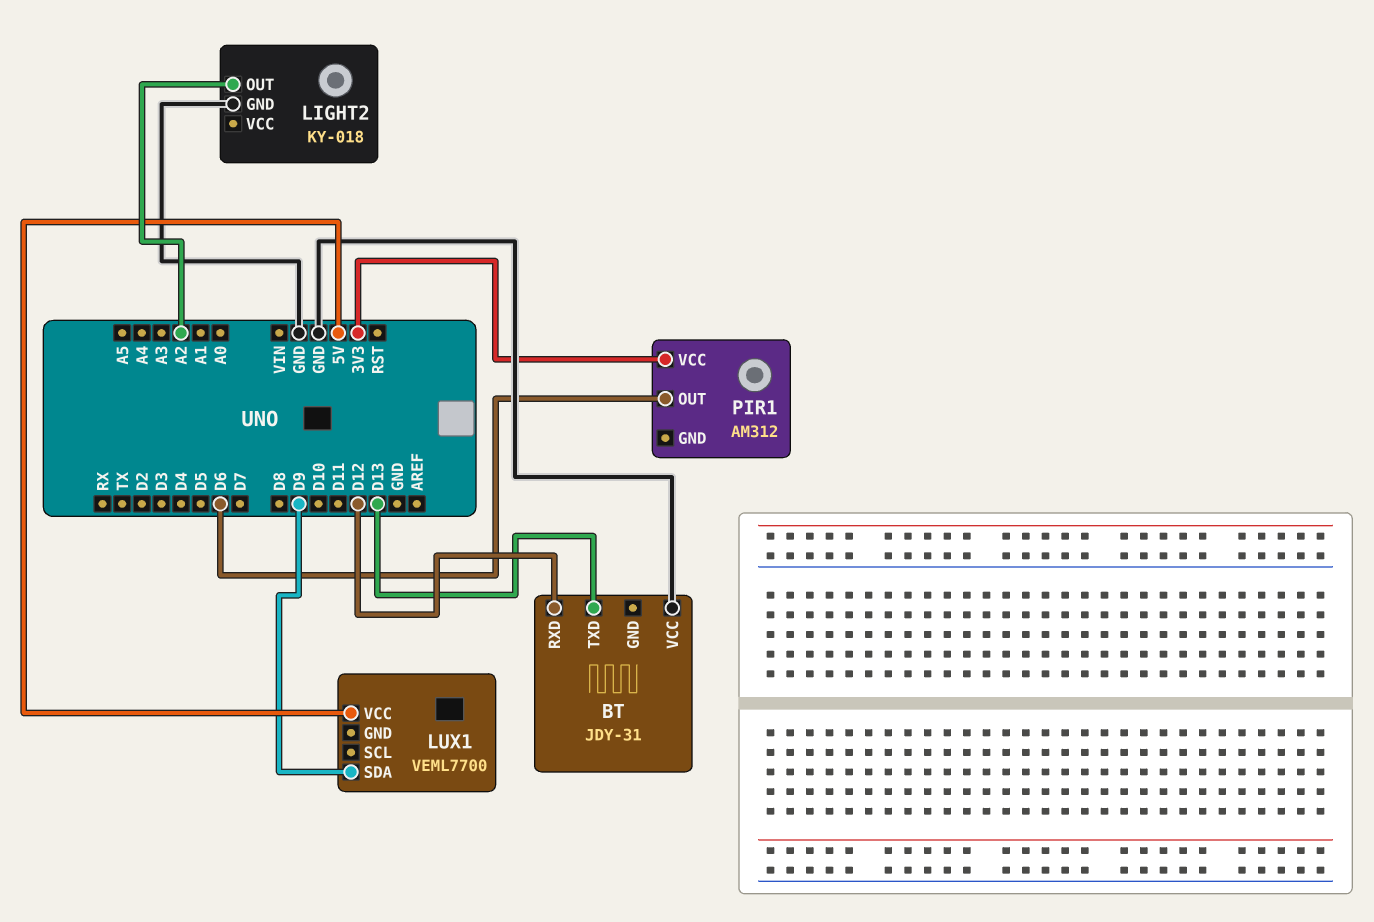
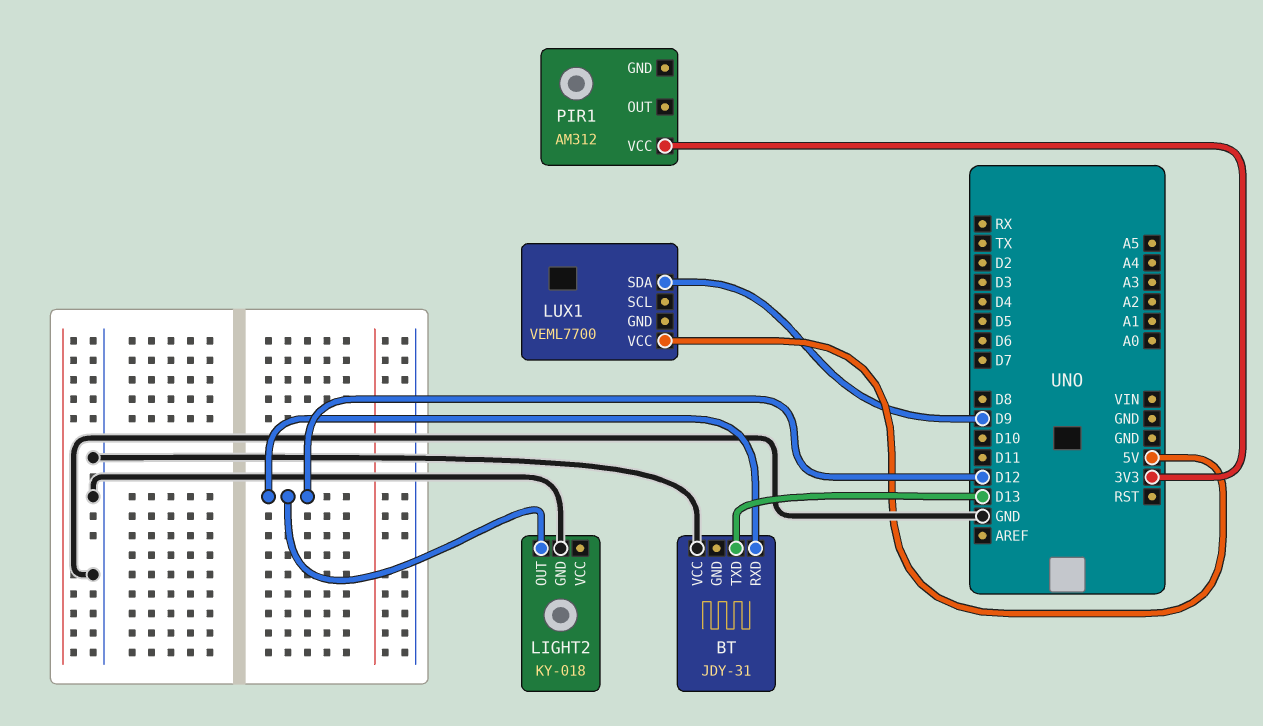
LIGHT2 pin OUT: A2 -> D12
PIR1 pin OUT: D6 -> none

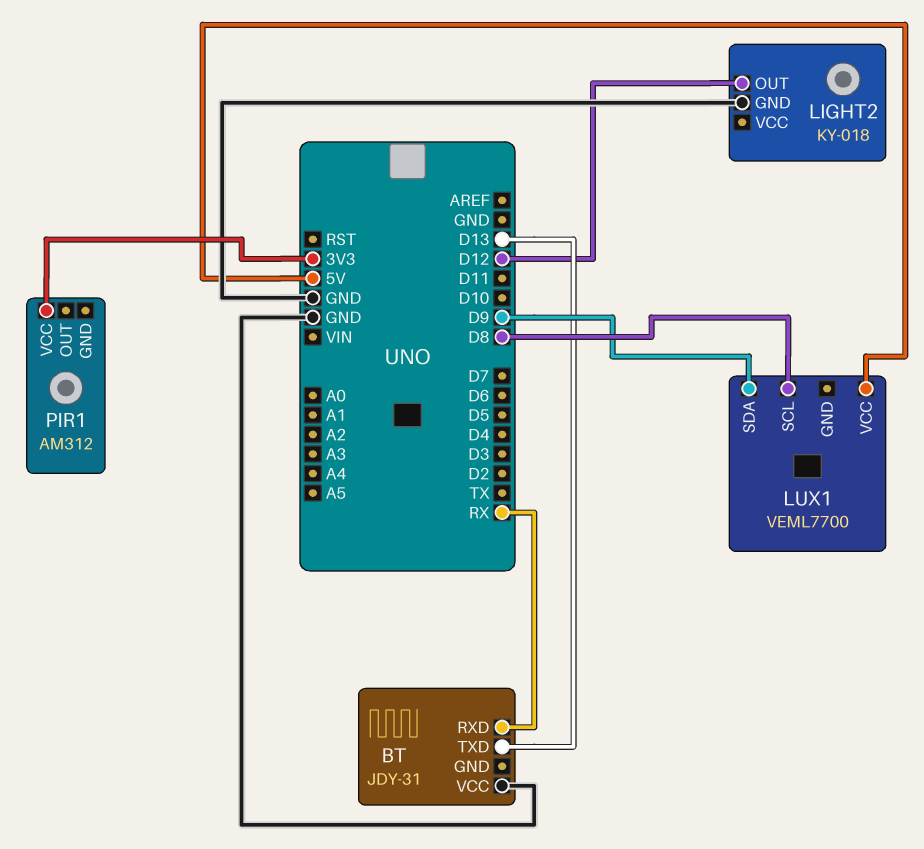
BT pin RXD: D12 -> RX
LUX1 pin SCL: none -> D8

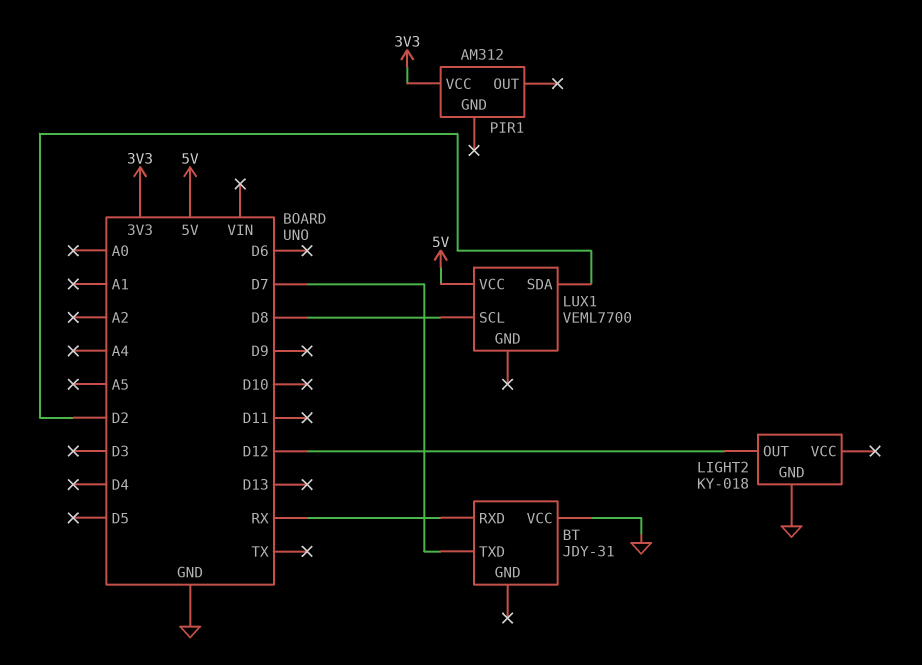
BT pin TXD: D13 -> D7
LUX1 pin SDA: D9 -> D2

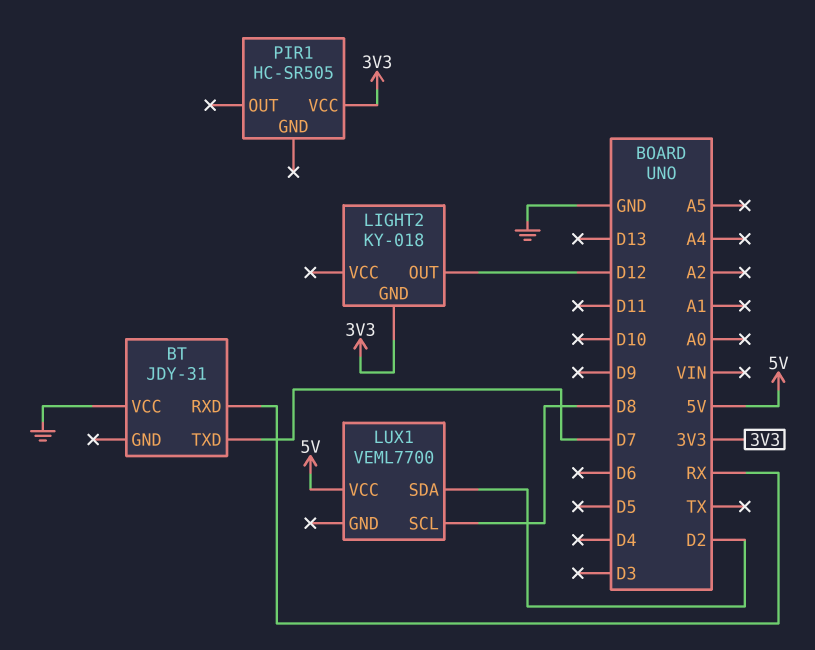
LIGHT2 pin GND: GND -> 3V3
PIR1: AM312 -> HC-SR505

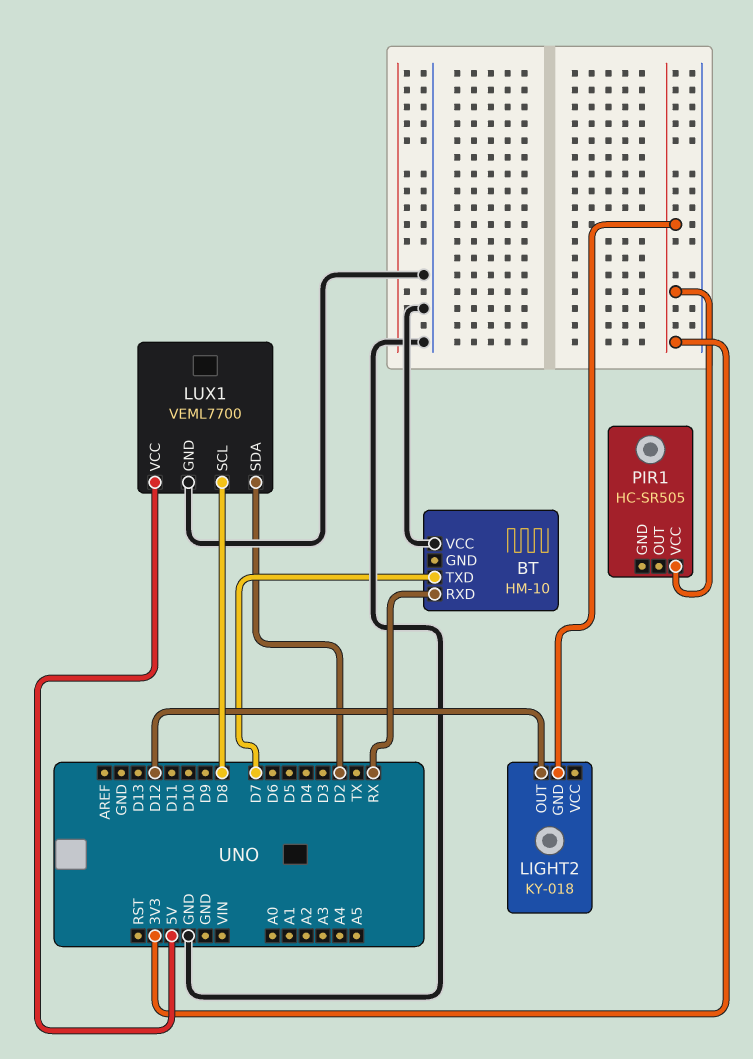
BT: JDY-31 -> HM-10
LUX1 pin GND: none -> GND

